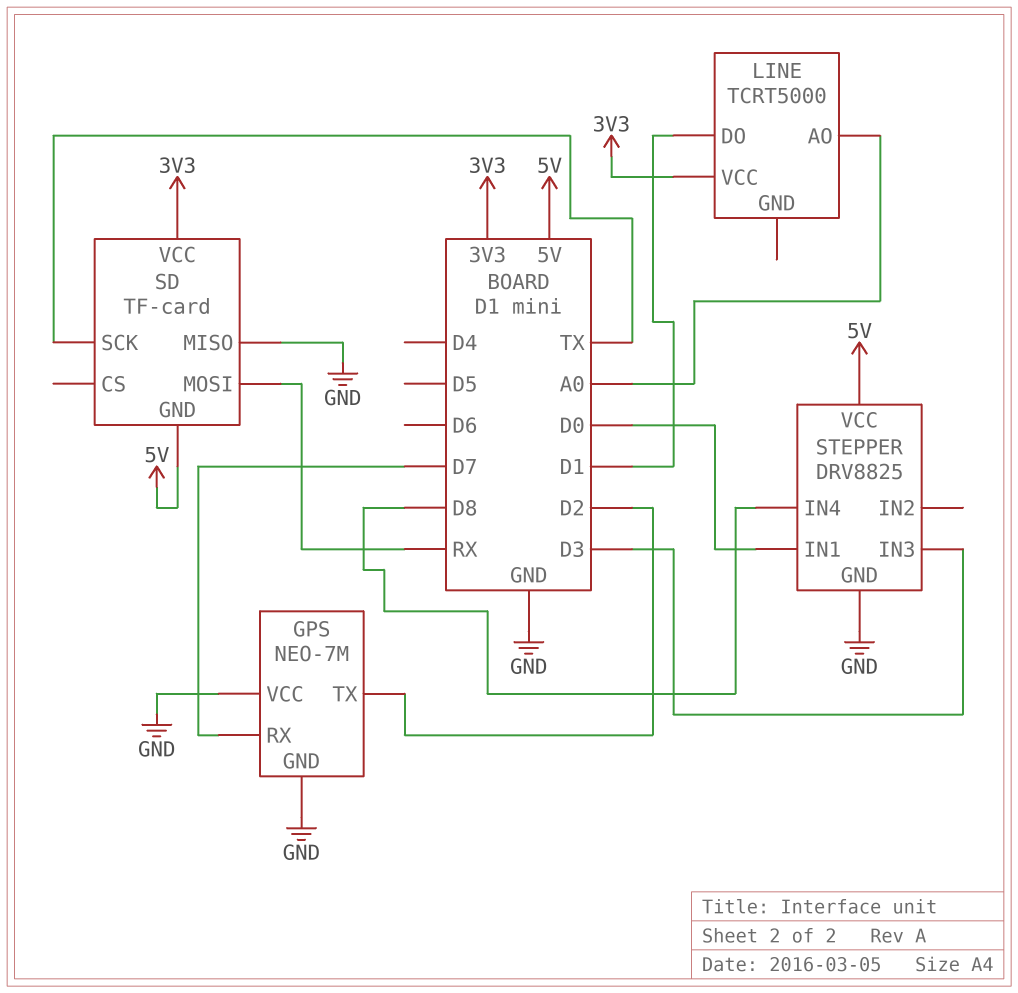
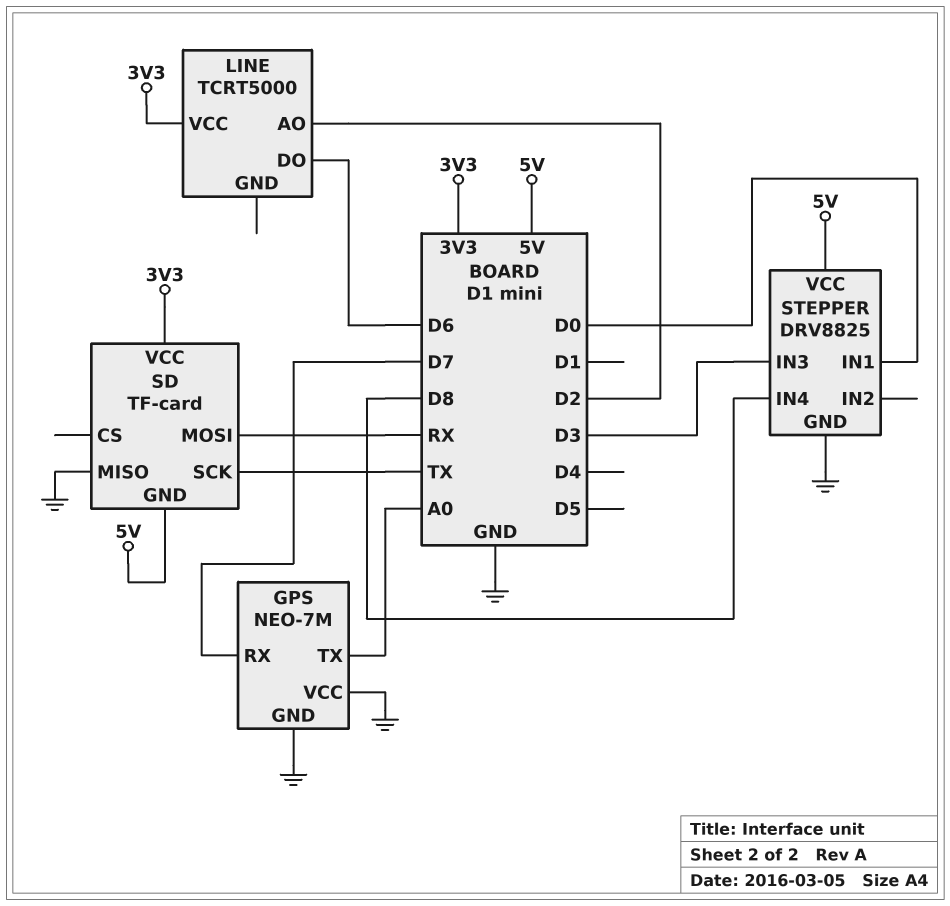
GPS pin TX: D2 -> A0
LINE pin AO: A0 -> D2
LINE pin DO: D1 -> D6

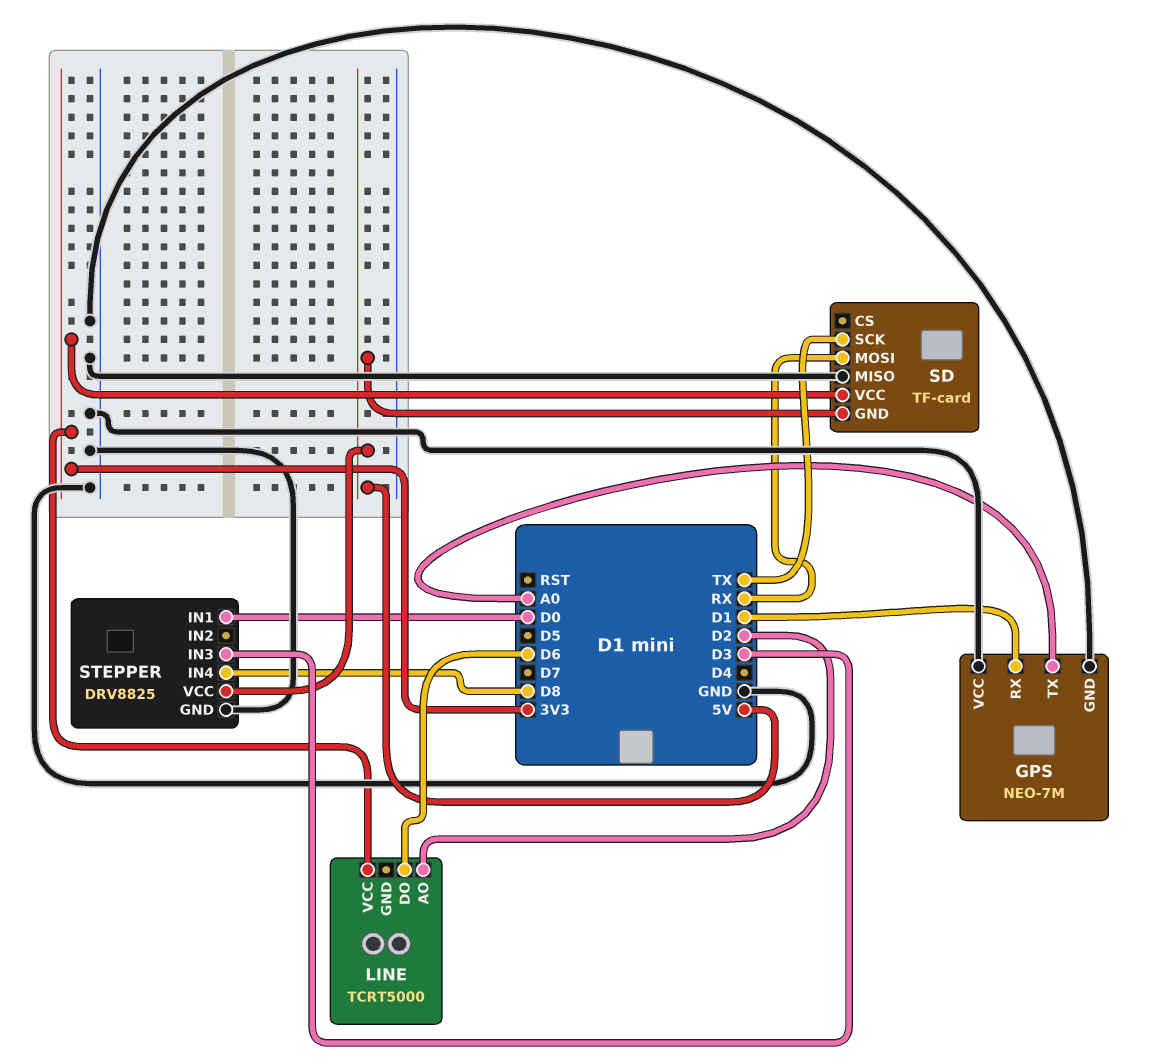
GPS pin RX: D7 -> D1

